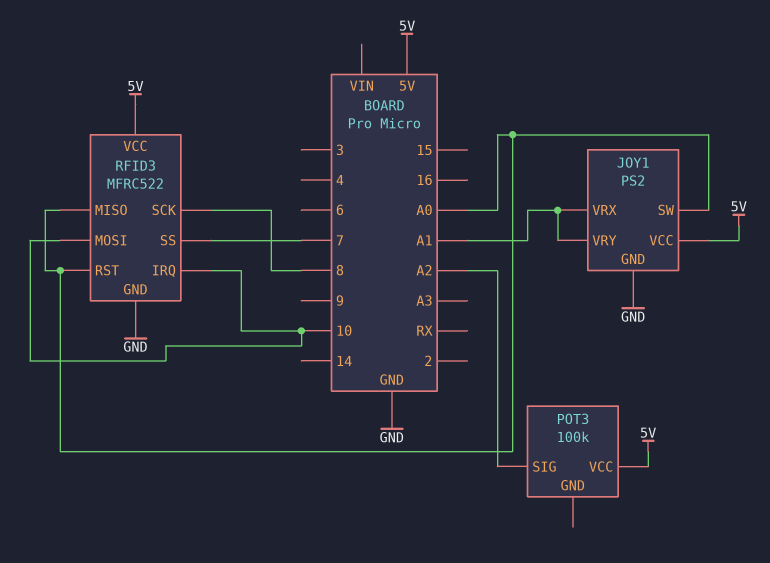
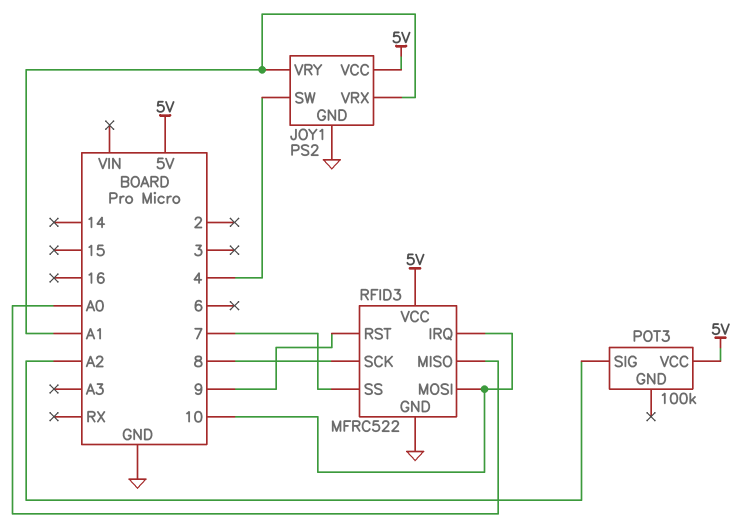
JOY1 pin SW: A0 -> 4
RFID3 pin RST: A0 -> 9

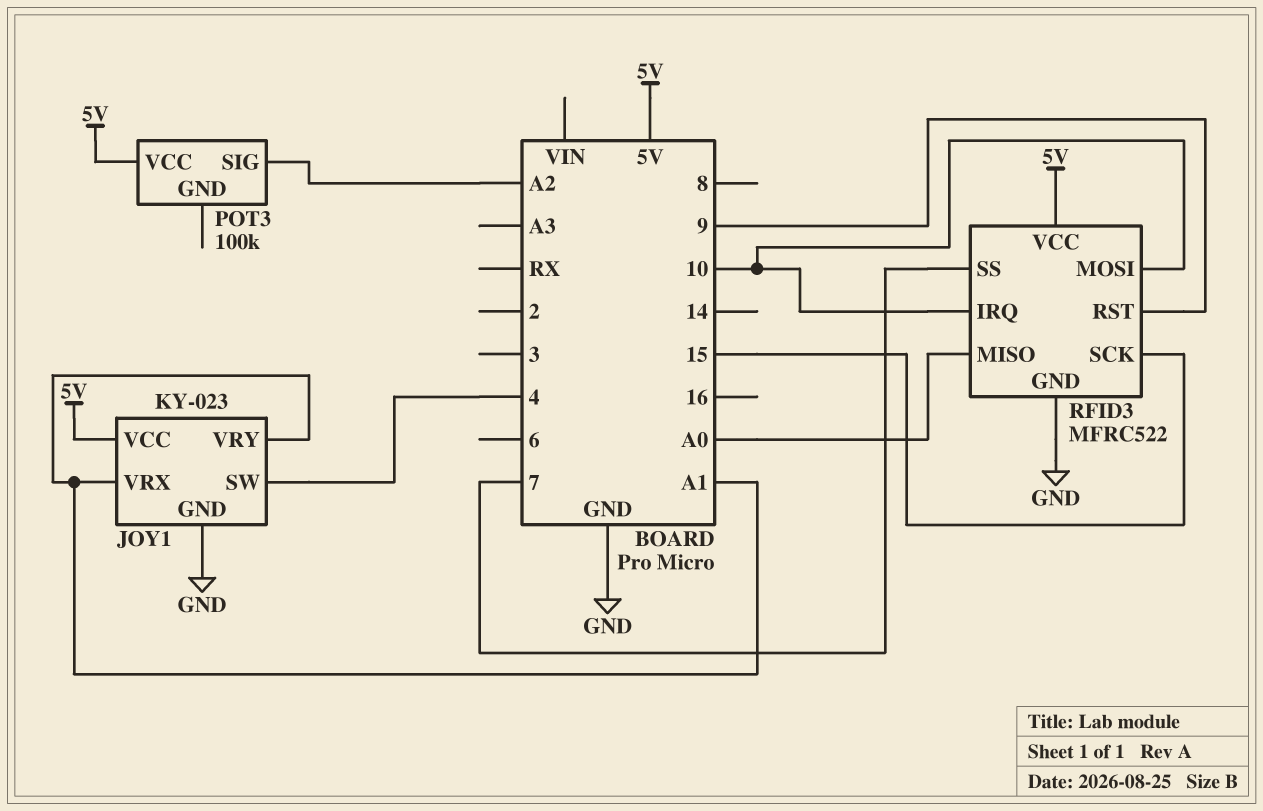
JOY1: PS2 -> KY-023
RFID3 pin SCK: 8 -> 15

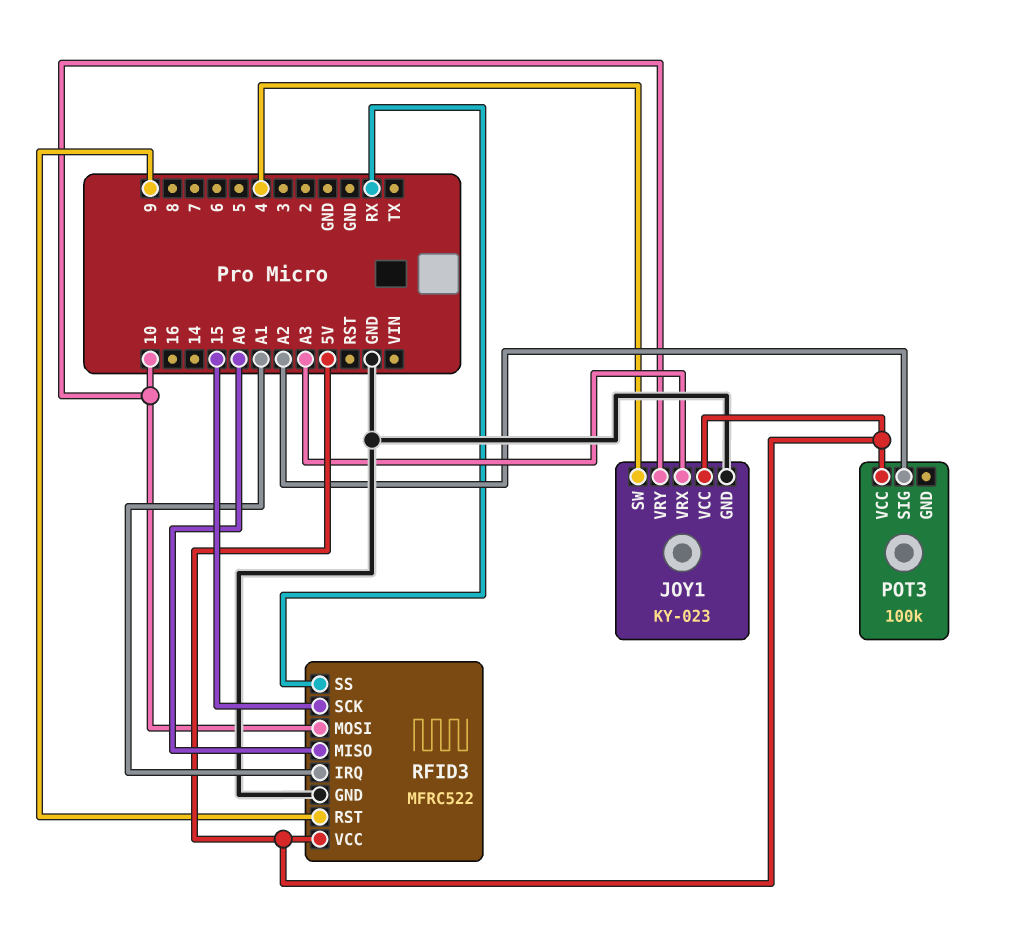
JOY1 pin VRX: A1 -> A3
JOY1 pin VRY: A1 -> 10
RFID3 pin IRQ: 10 -> A1
RFID3 pin SS: 7 -> RX

